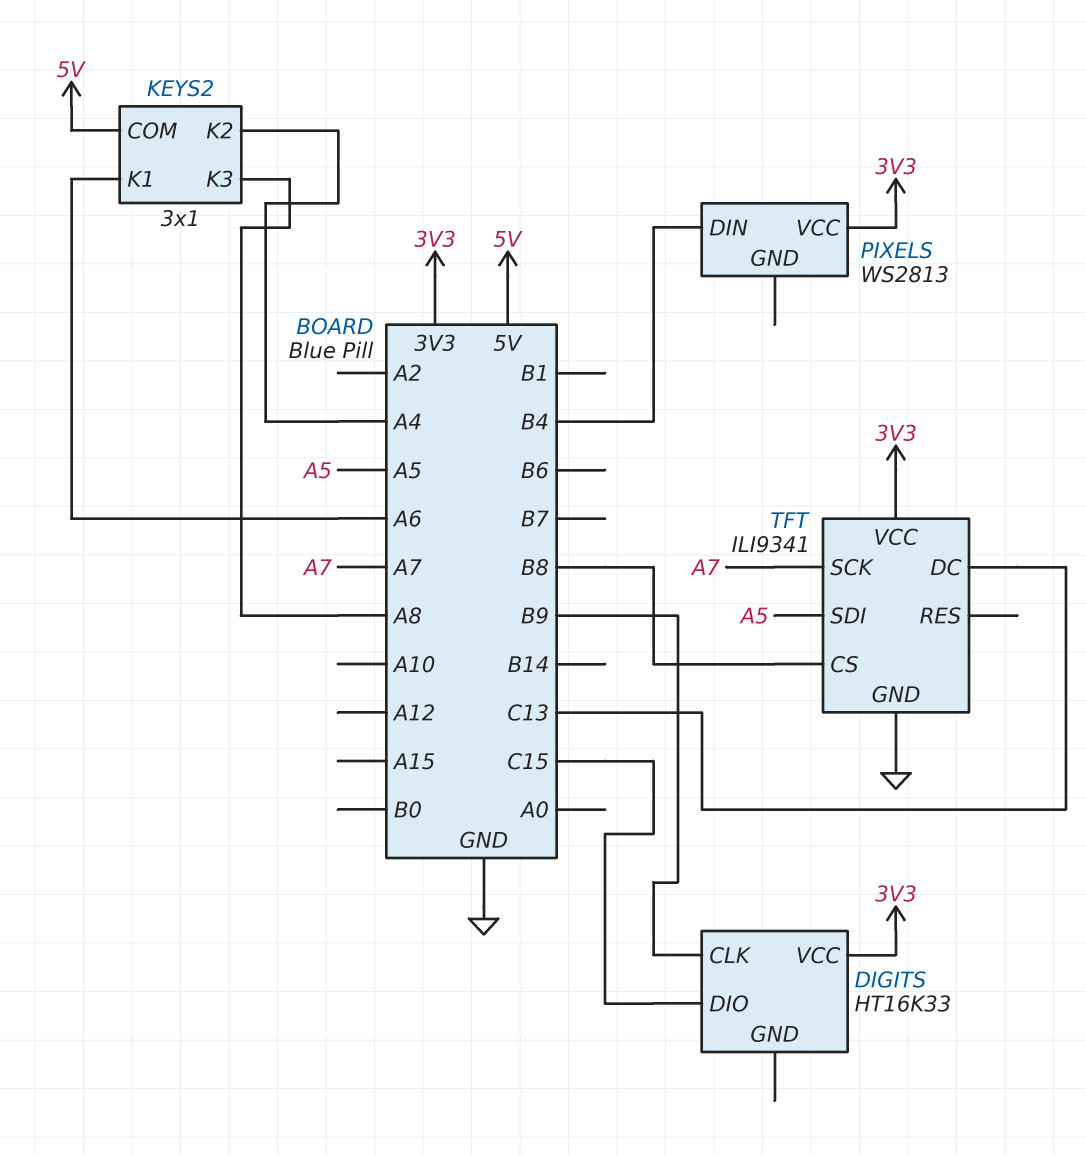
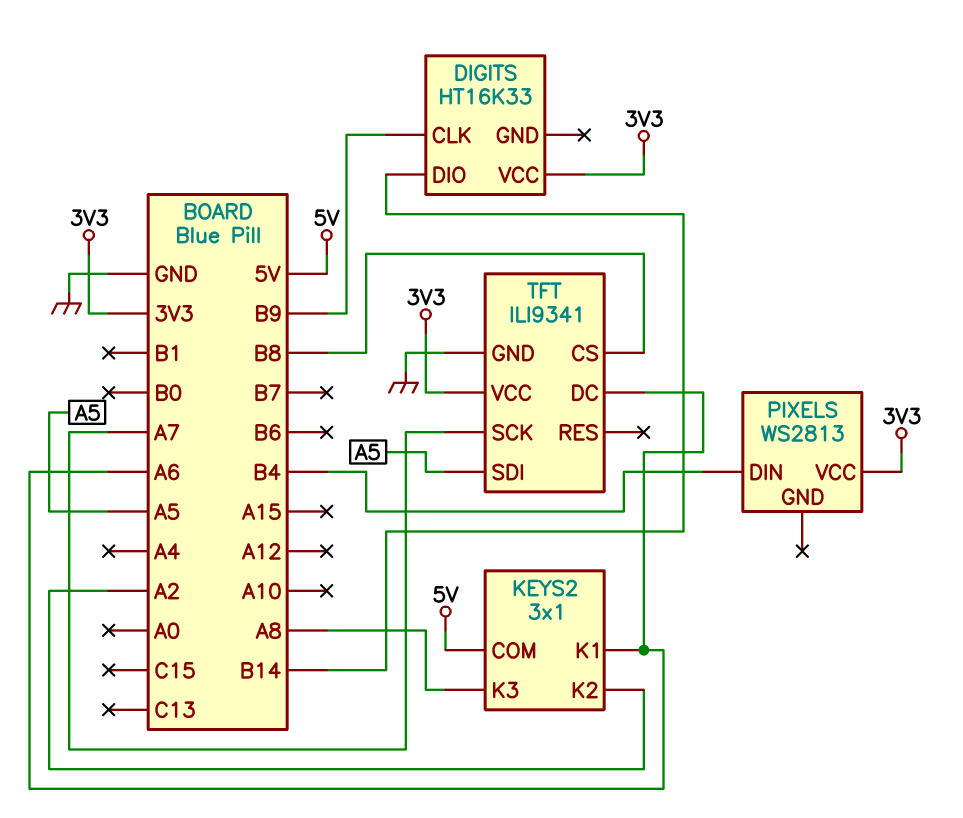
DIGITS pin DIO: C15 -> B14
KEYS2 pin K2: A4 -> A2
TFT pin DC: C13 -> A6

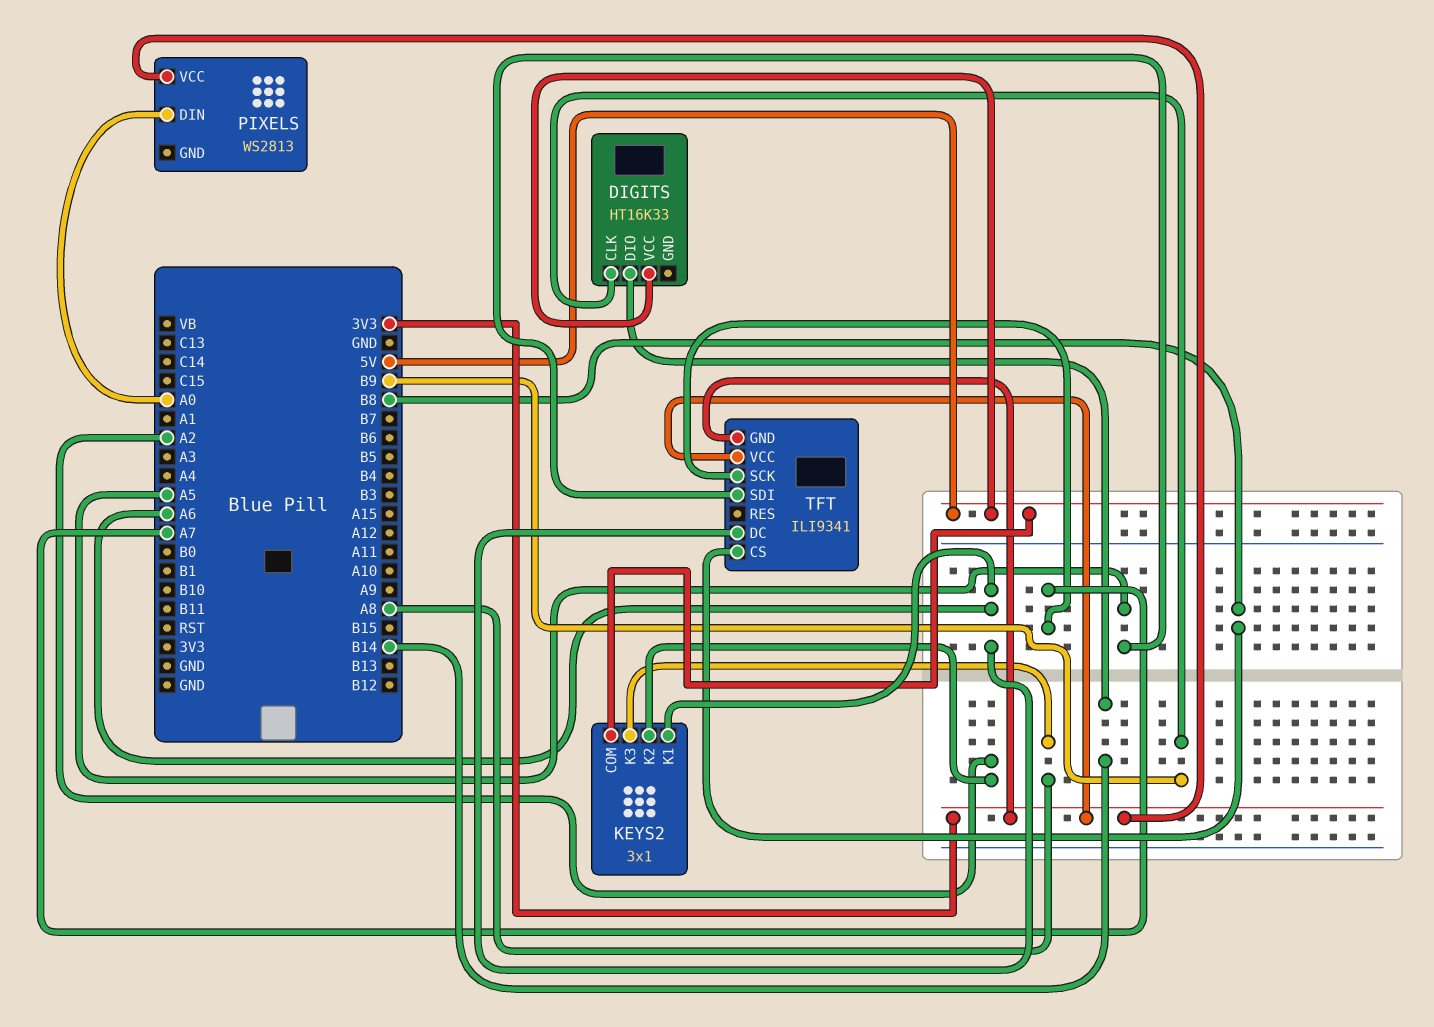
DIGITS pin VCC: 3V3 -> 5V
PIXELS pin DIN: B4 -> A0
TFT pin GND: GND -> 3V3

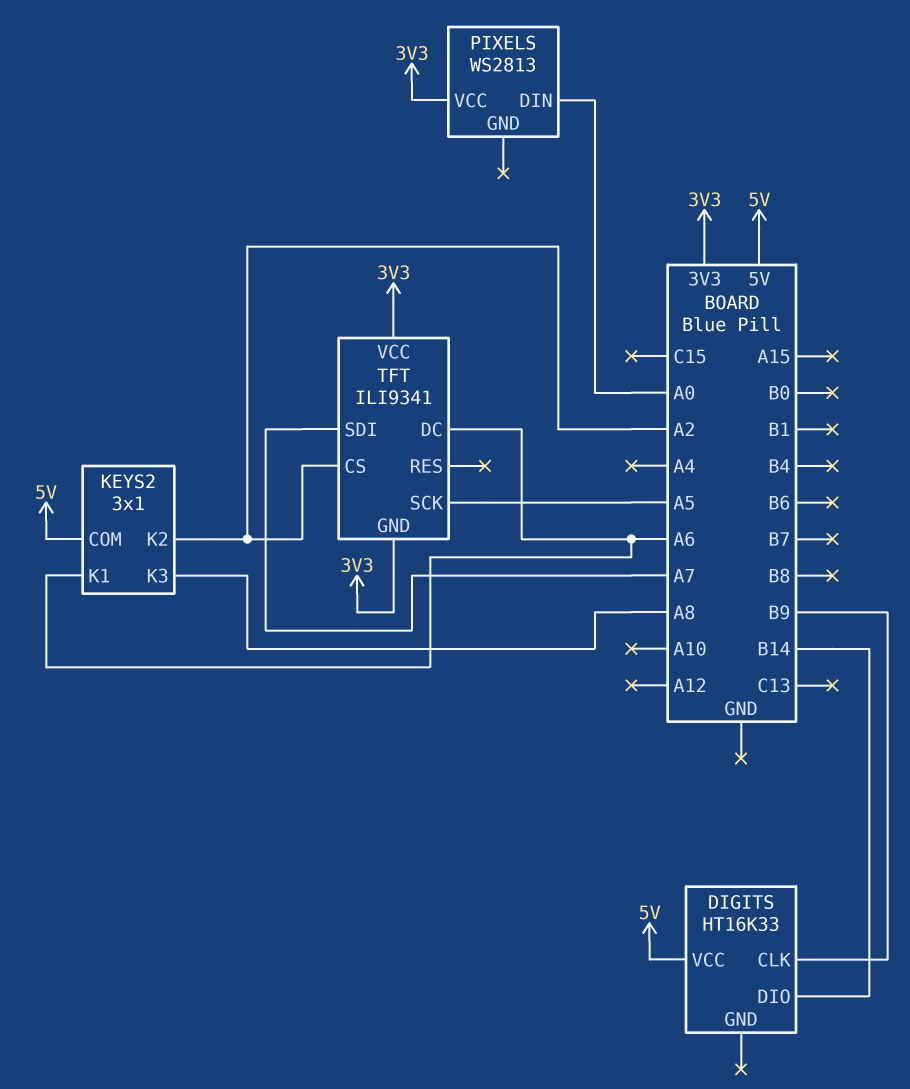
TFT pin CS: B8 -> A2
TFT pin SCK: A7 -> A5
TFT pin SDI: A5 -> A7

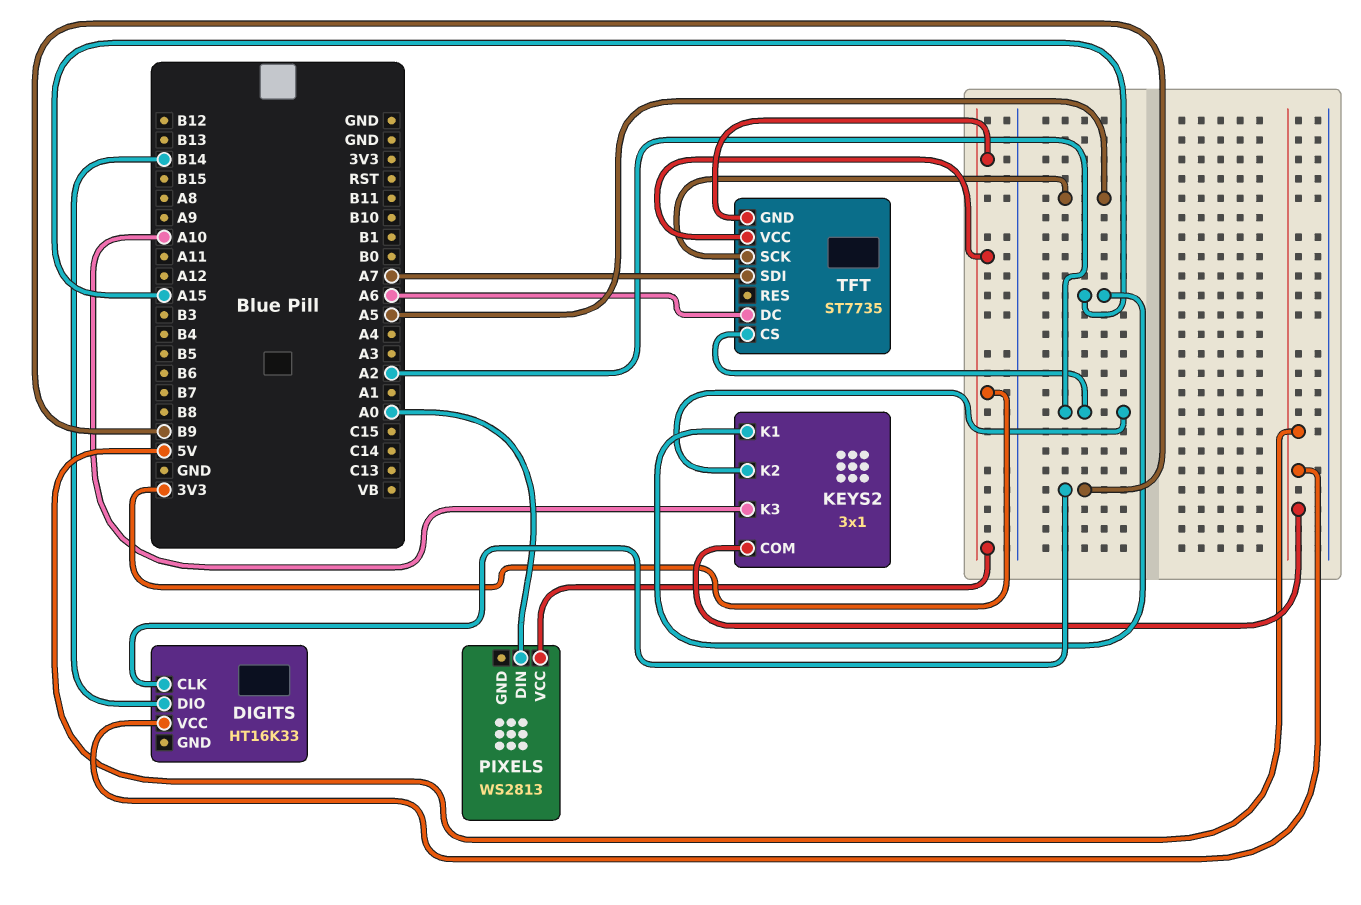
KEYS2 pin K1: A6 -> A15
KEYS2 pin K3: A8 -> A10
TFT: ILI9341 -> ST7735

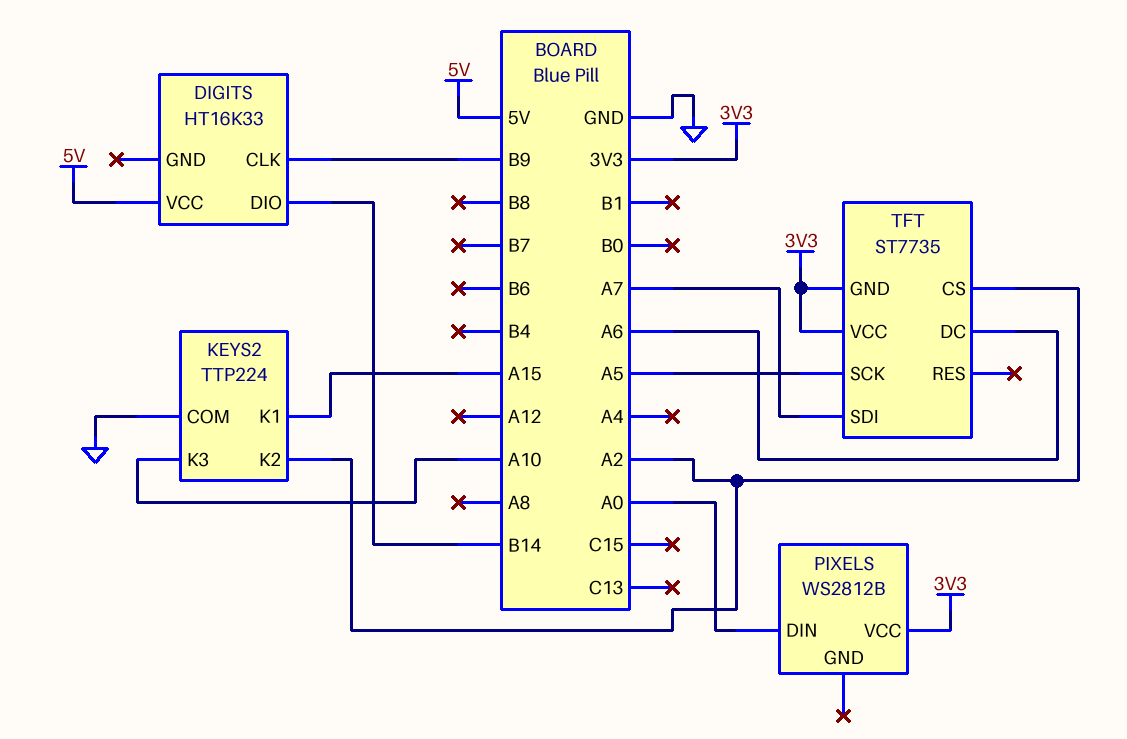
KEYS2: 3x1 -> TTP224
KEYS2 pin COM: 5V -> GND
PIXELS: WS2813 -> WS2812B

